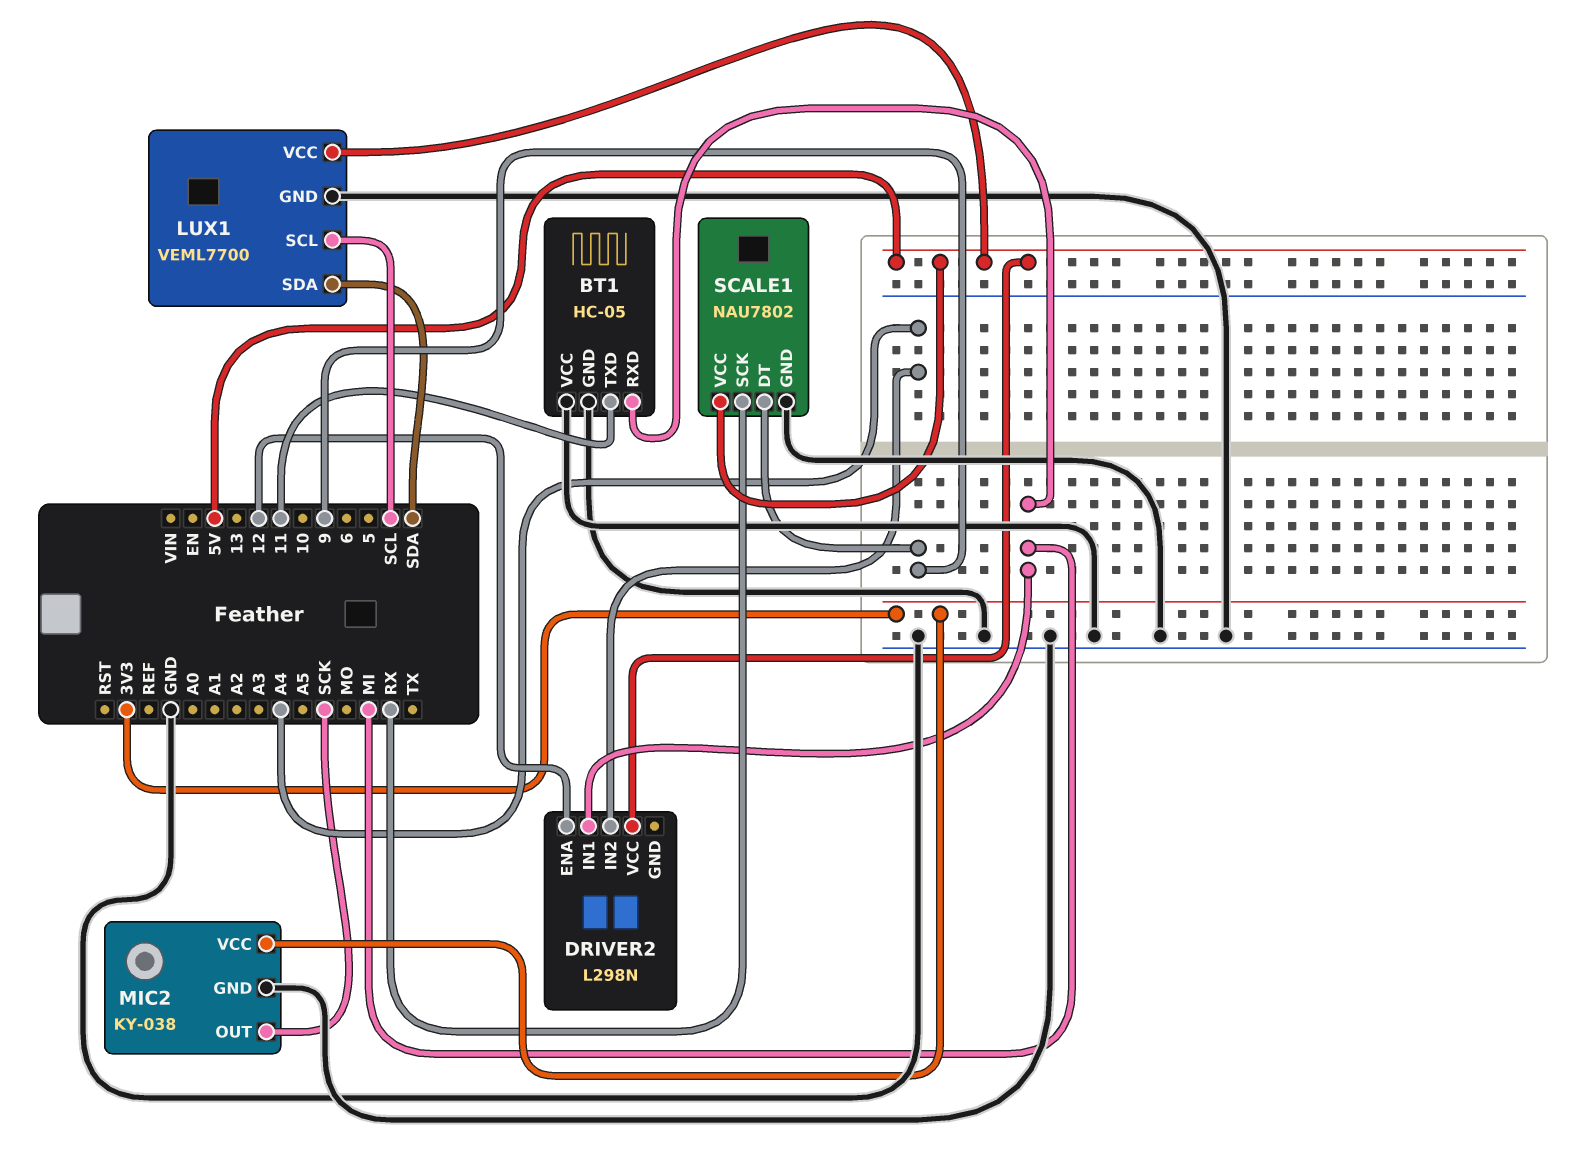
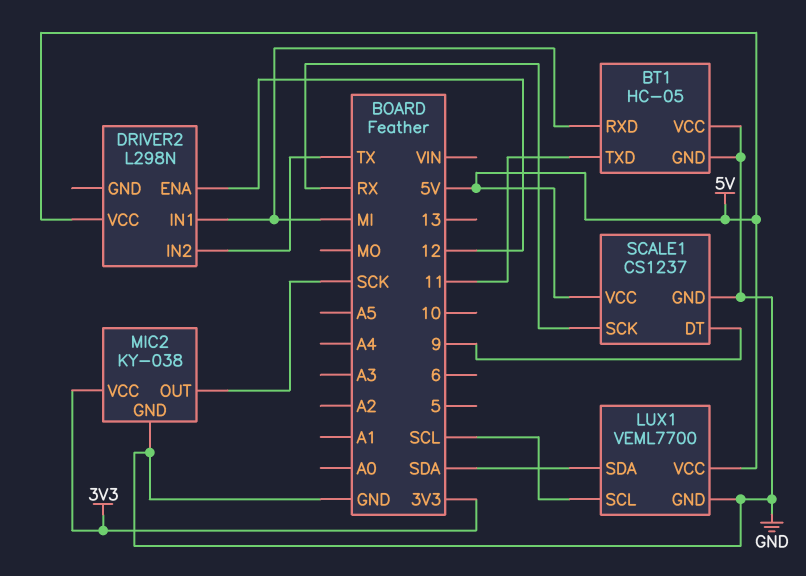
DRIVER2 pin IN2: A4 -> TX
SCALE1: NAU7802 -> CS1237

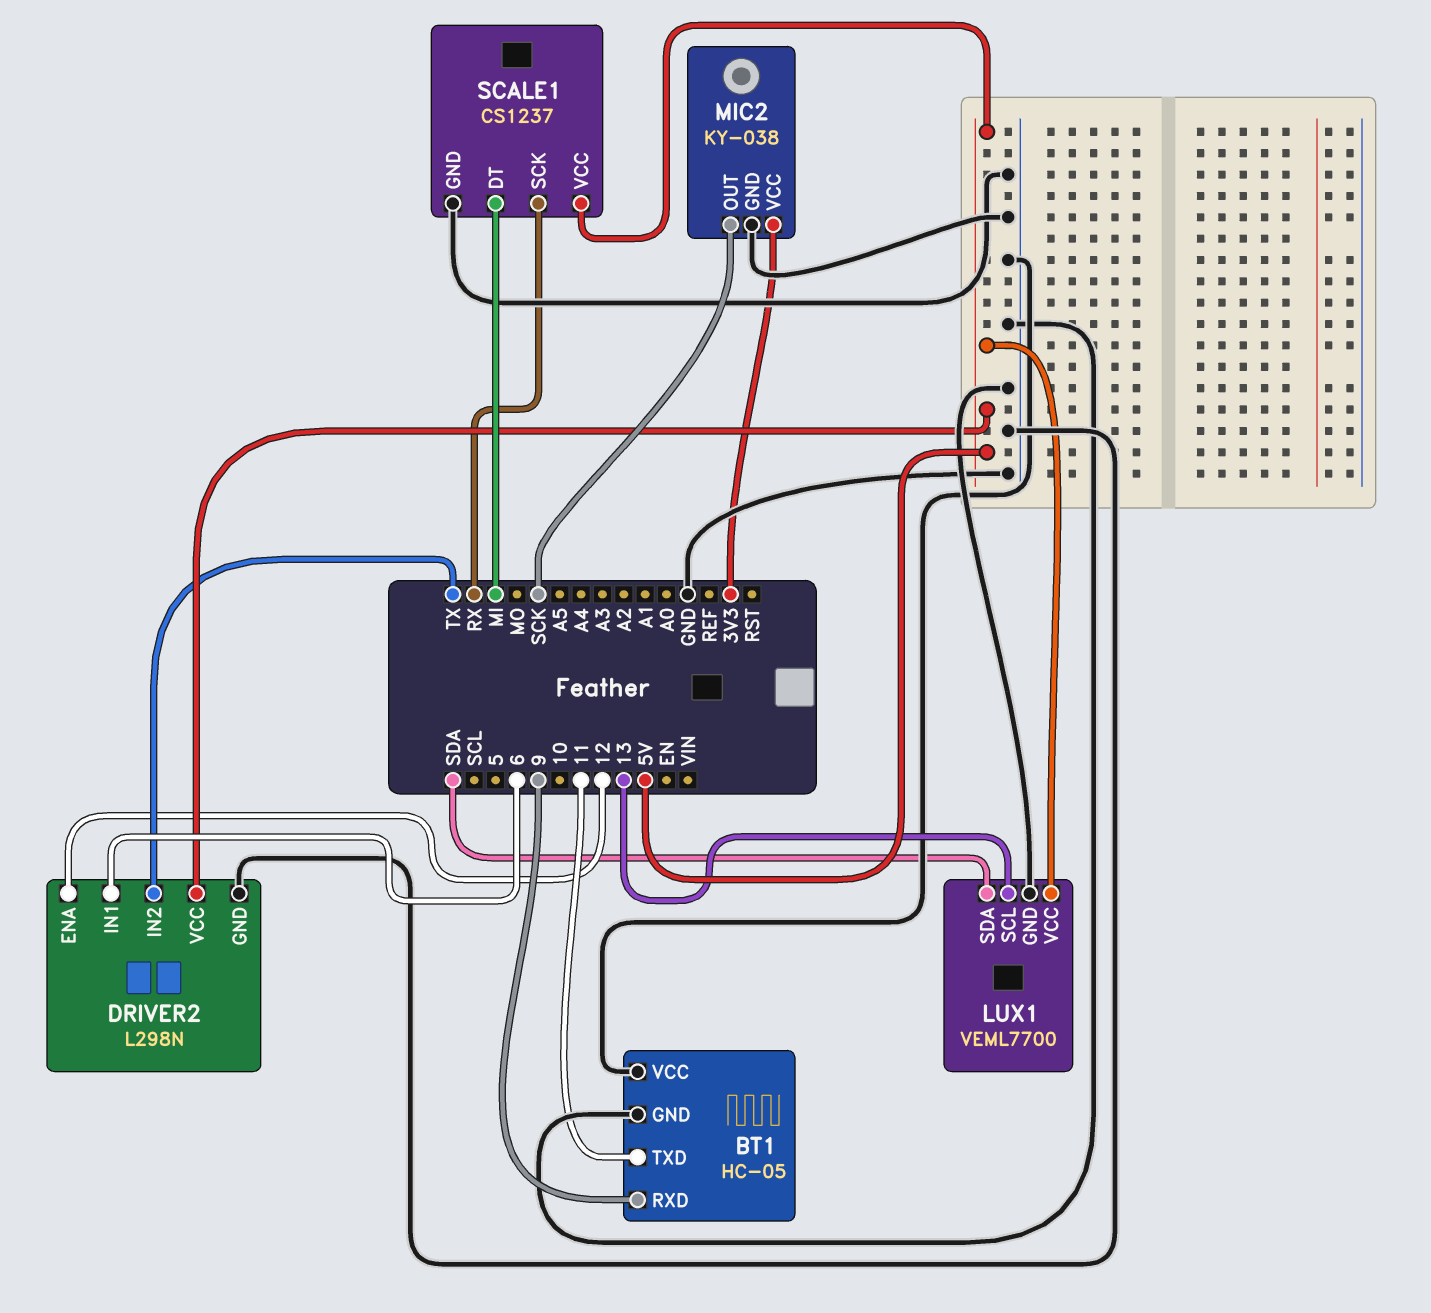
BT1 pin RXD: MI -> 9
DRIVER2 pin GND: none -> GND
DRIVER2 pin IN1: MI -> 6
LUX1 pin SCL: SCL -> 13
SCALE1 pin DT: 9 -> MI

